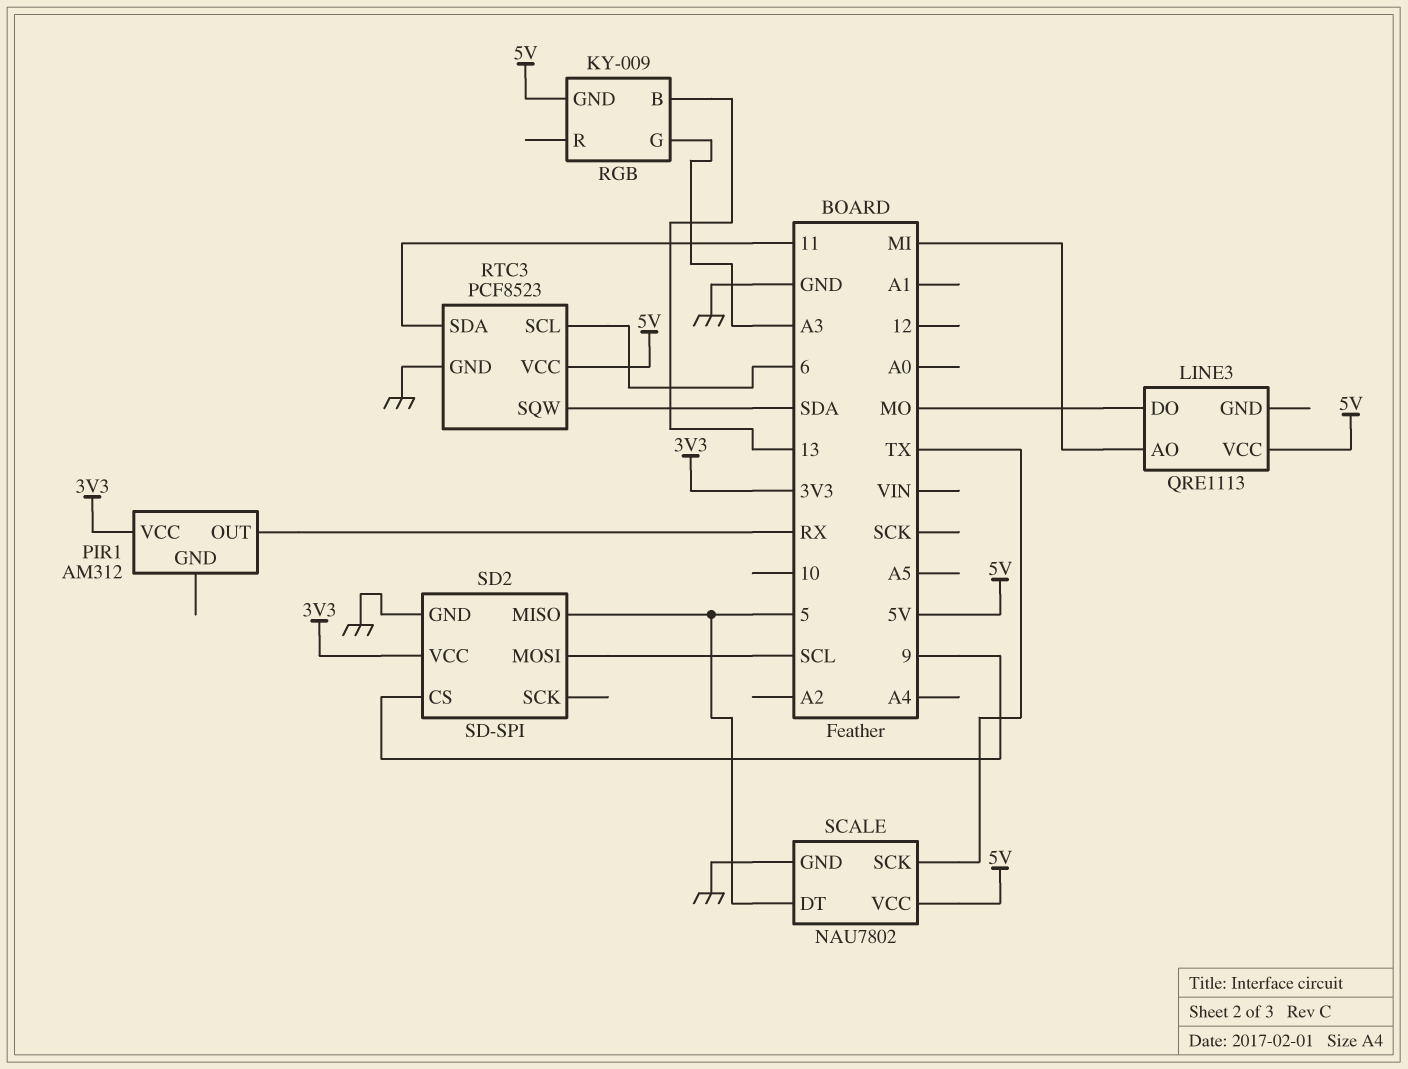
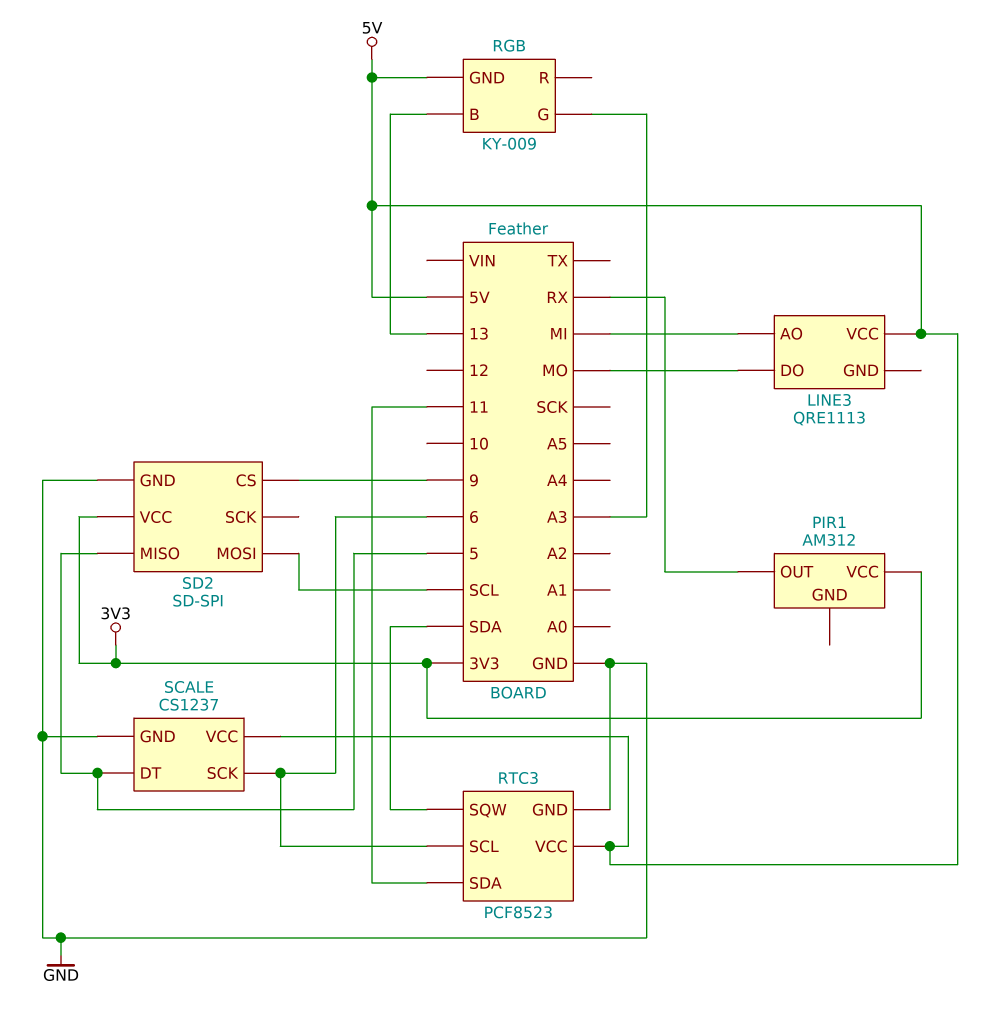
SCALE: NAU7802 -> CS1237
SCALE pin SCK: TX -> 6

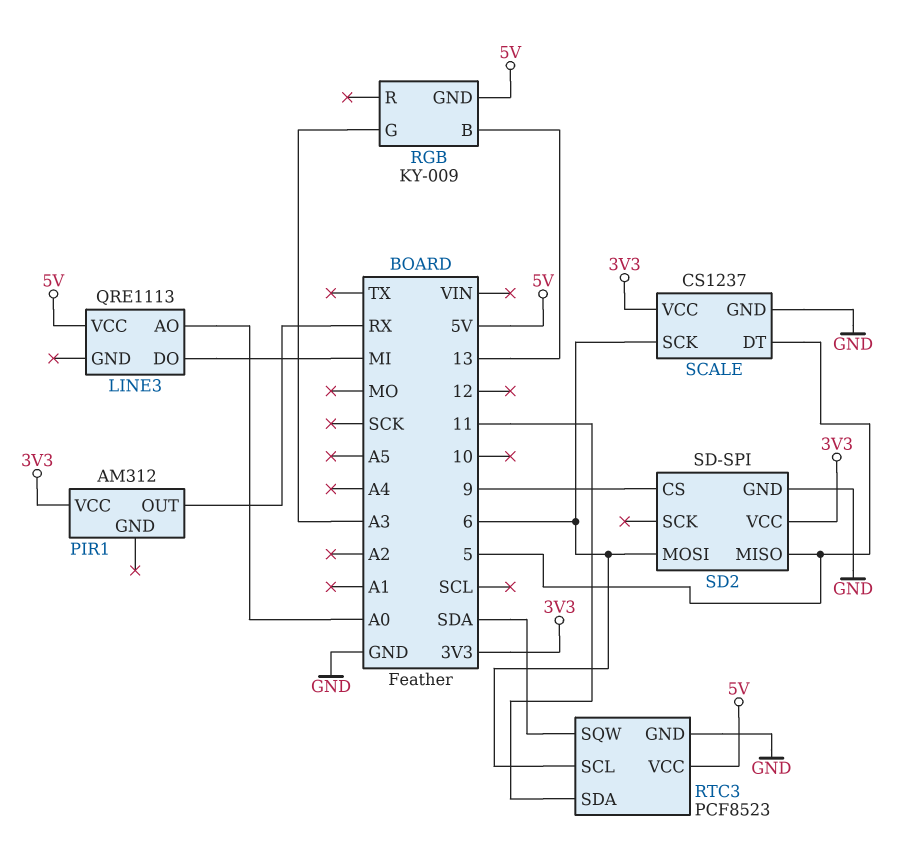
LINE3 pin AO: MI -> A0
LINE3 pin DO: MO -> MI
SCALE pin VCC: 5V -> 3V3
SD2 pin MOSI: SCL -> 6

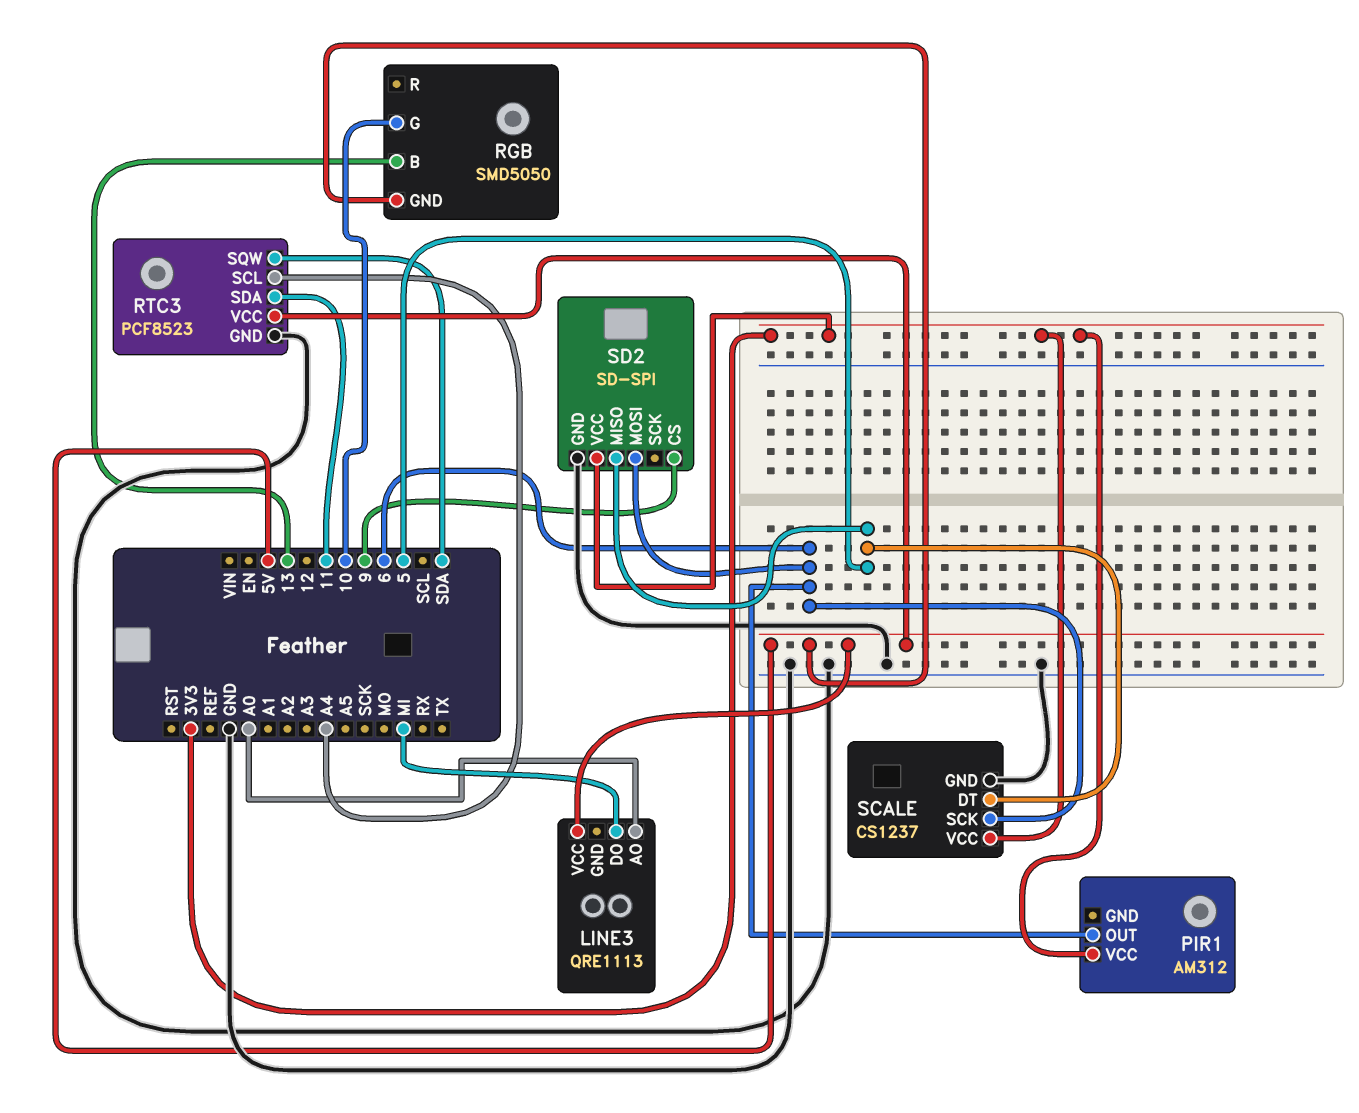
PIR1 pin OUT: RX -> 6
RGB: KY-009 -> SMD5050
RGB pin G: A3 -> 10
RTC3 pin SCL: 6 -> A4

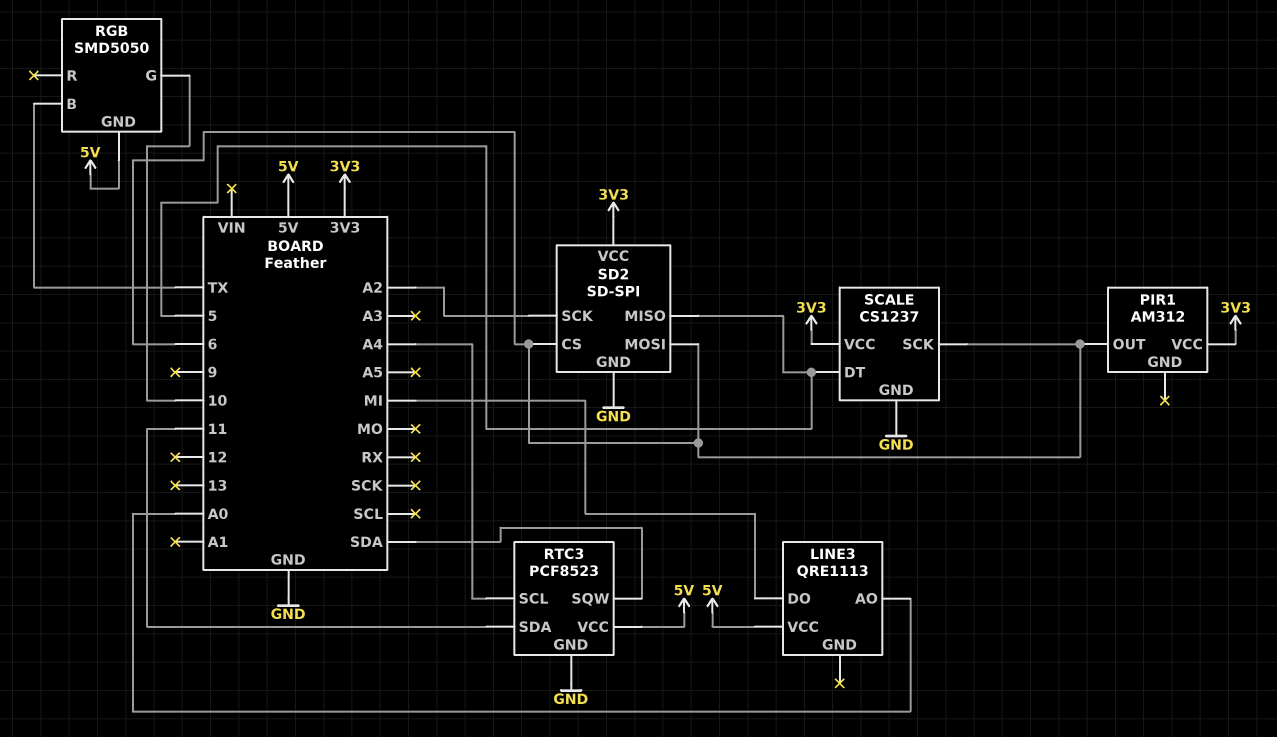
RGB pin B: 13 -> TX
SD2 pin CS: 9 -> 6
SD2 pin SCK: none -> A2

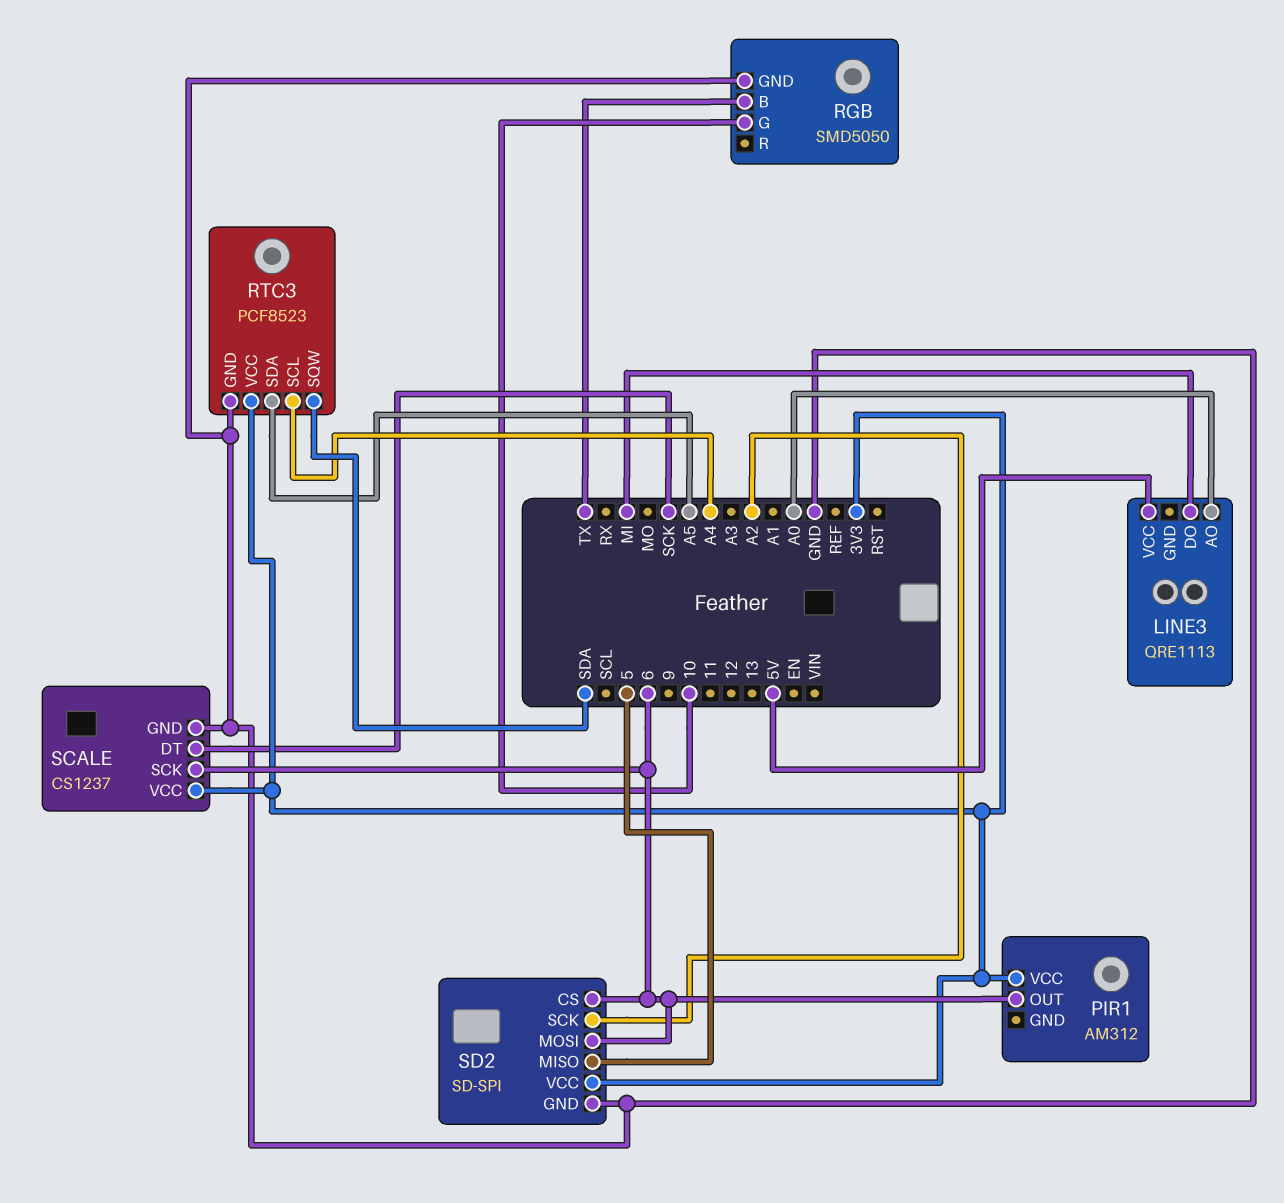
RGB pin GND: 5V -> GND
RTC3 pin SDA: 11 -> A5
RTC3 pin VCC: 5V -> 3V3
SCALE pin DT: 5 -> SCK

